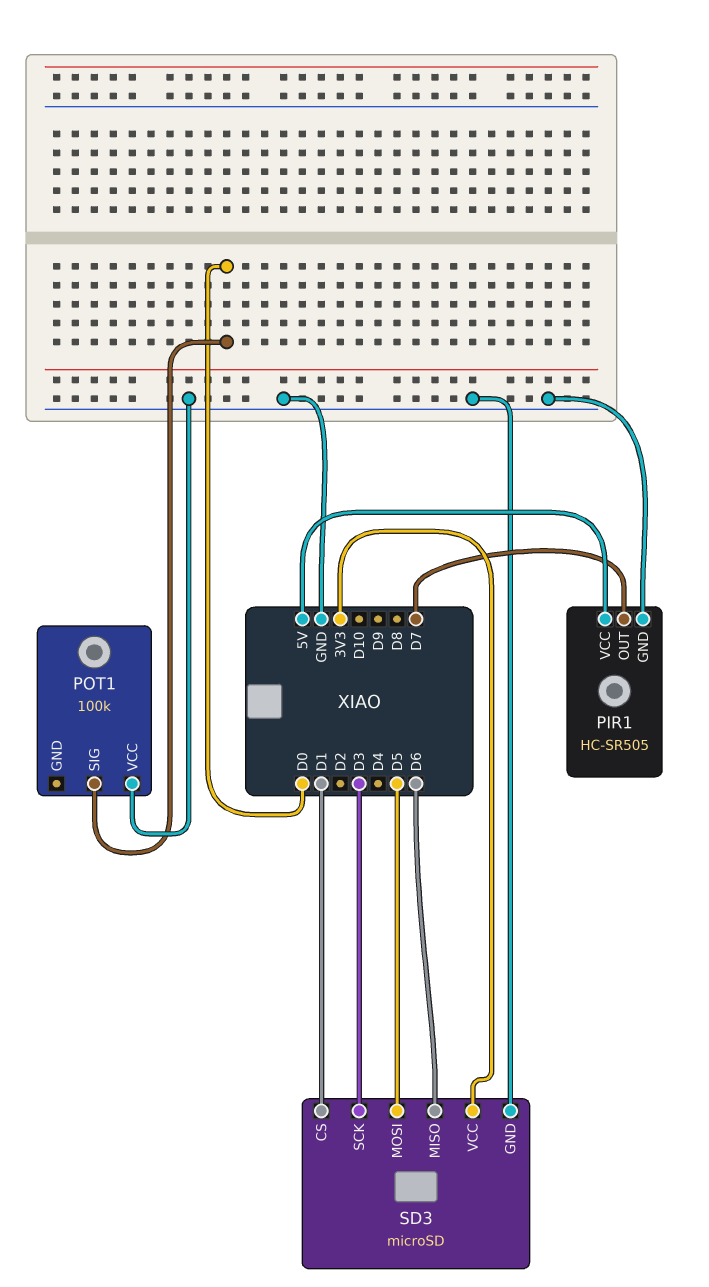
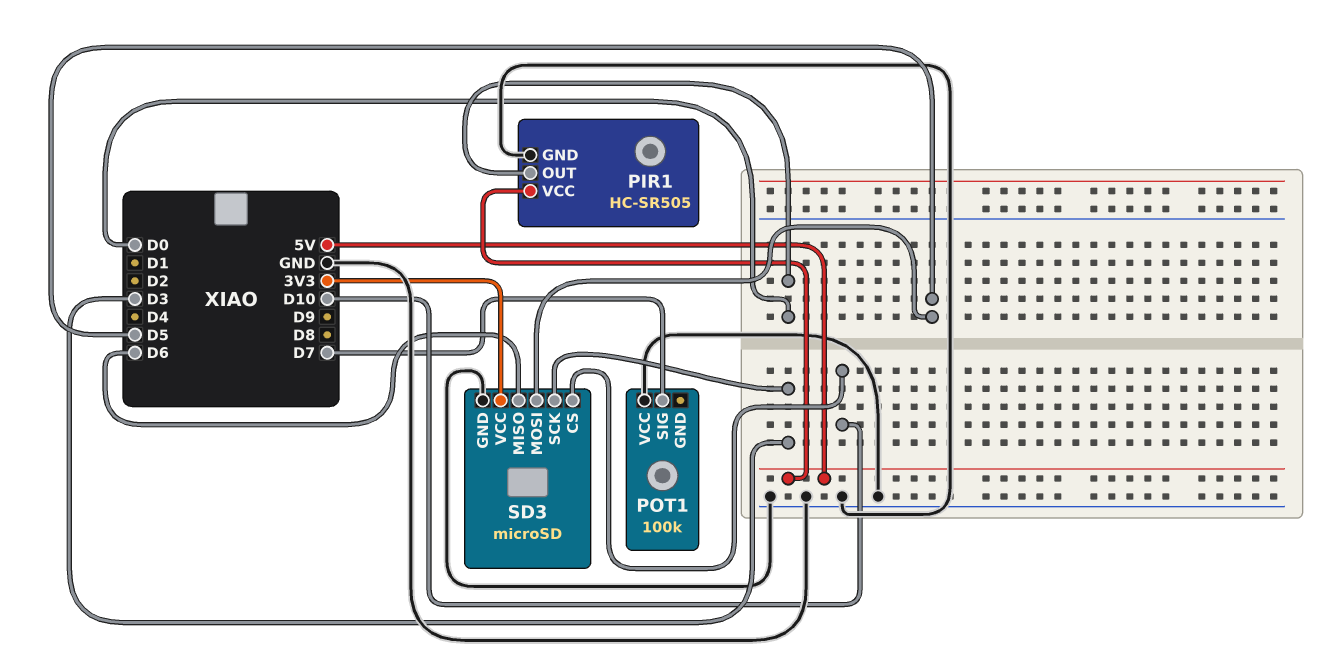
PIR1 pin OUT: D7 -> D0
POT1 pin SIG: D0 -> D7
SD3 pin CS: D1 -> D10

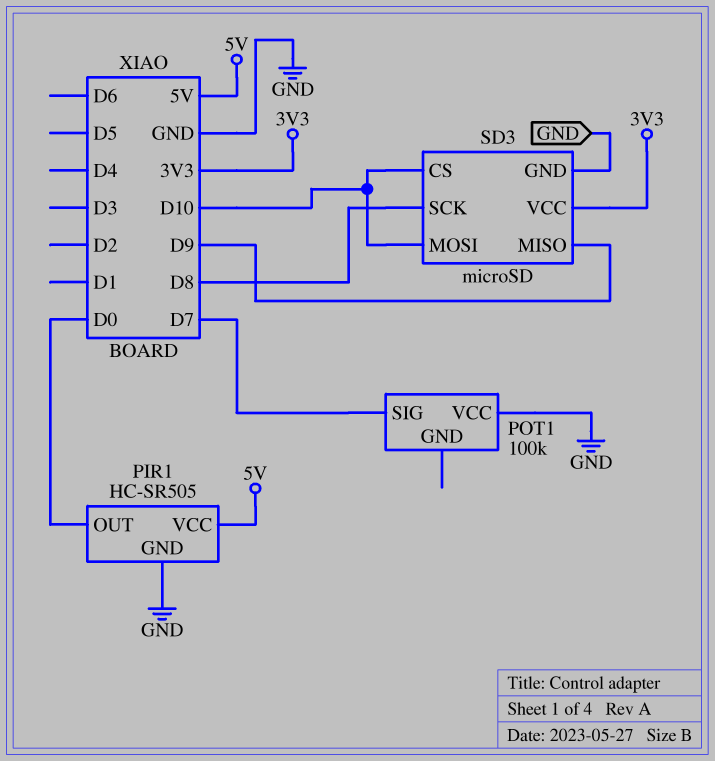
SD3 pin MISO: D6 -> D9
SD3 pin MOSI: D5 -> D10
SD3 pin SCK: D3 -> D8

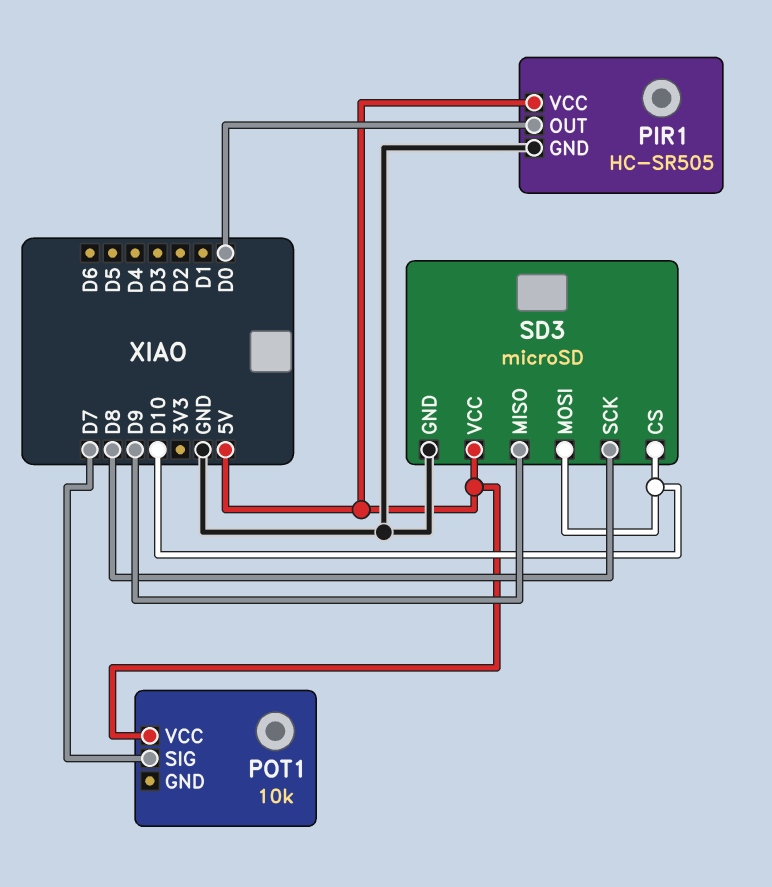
POT1: 100k -> 10k
POT1 pin VCC: GND -> 5V
SD3 pin VCC: 3V3 -> 5V

